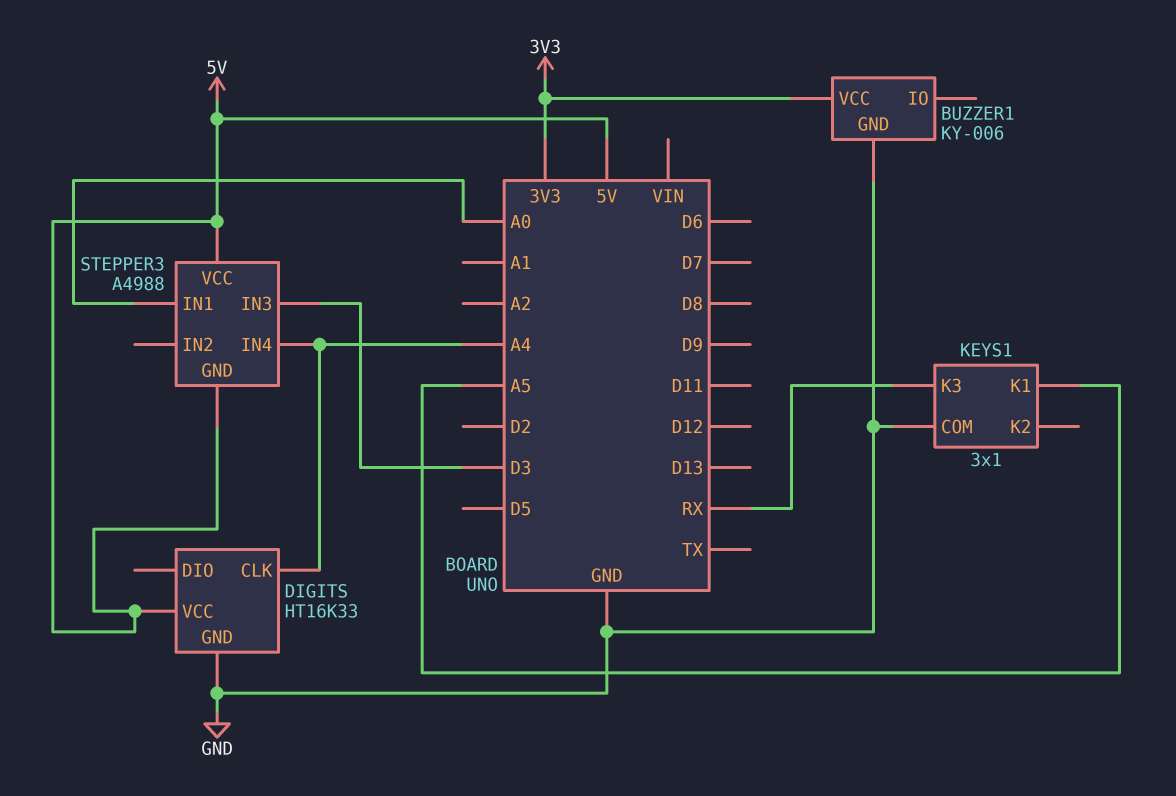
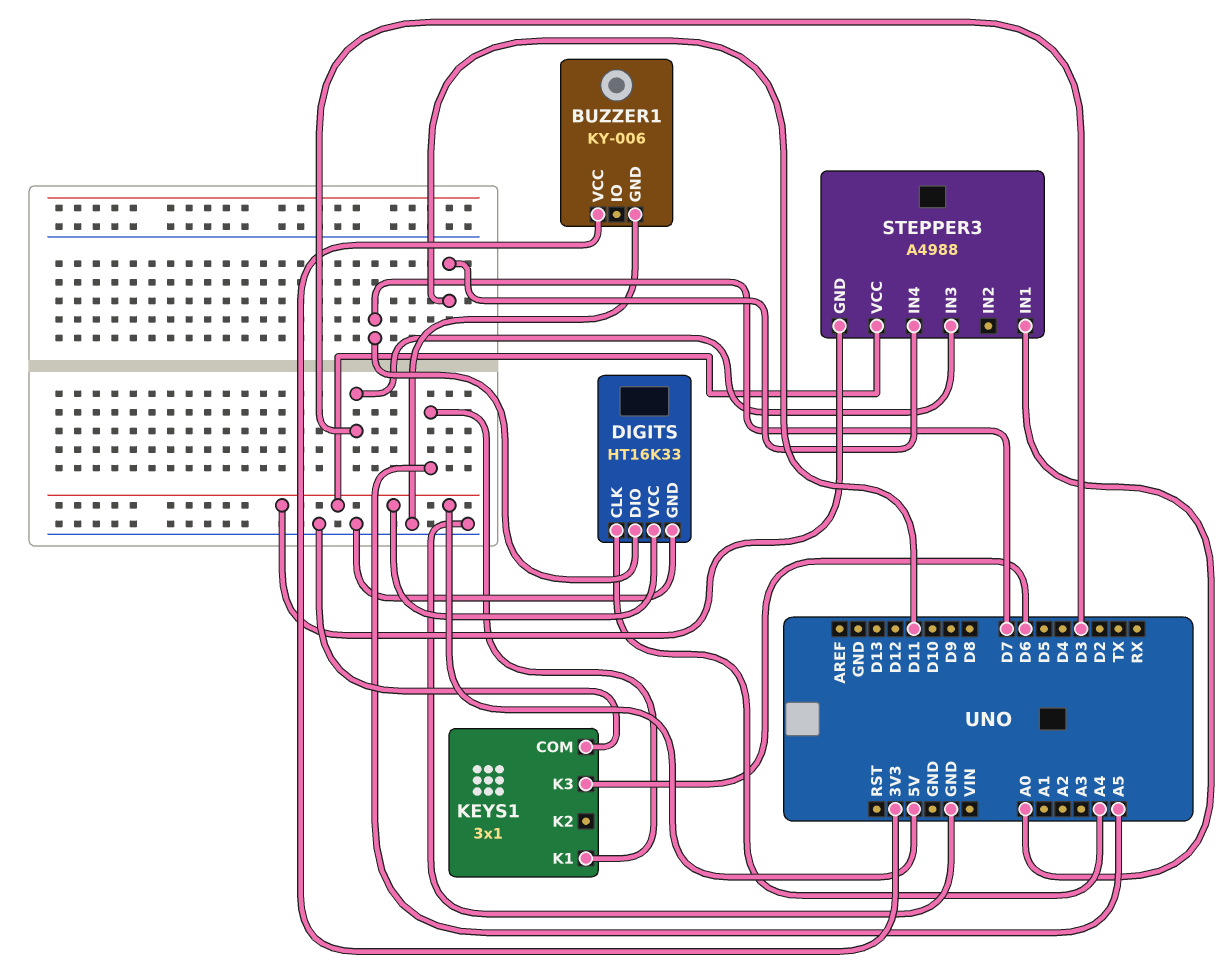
DIGITS pin DIO: none -> D7
KEYS1 pin K3: RX -> D6
STEPPER3 pin IN4: A4 -> D11

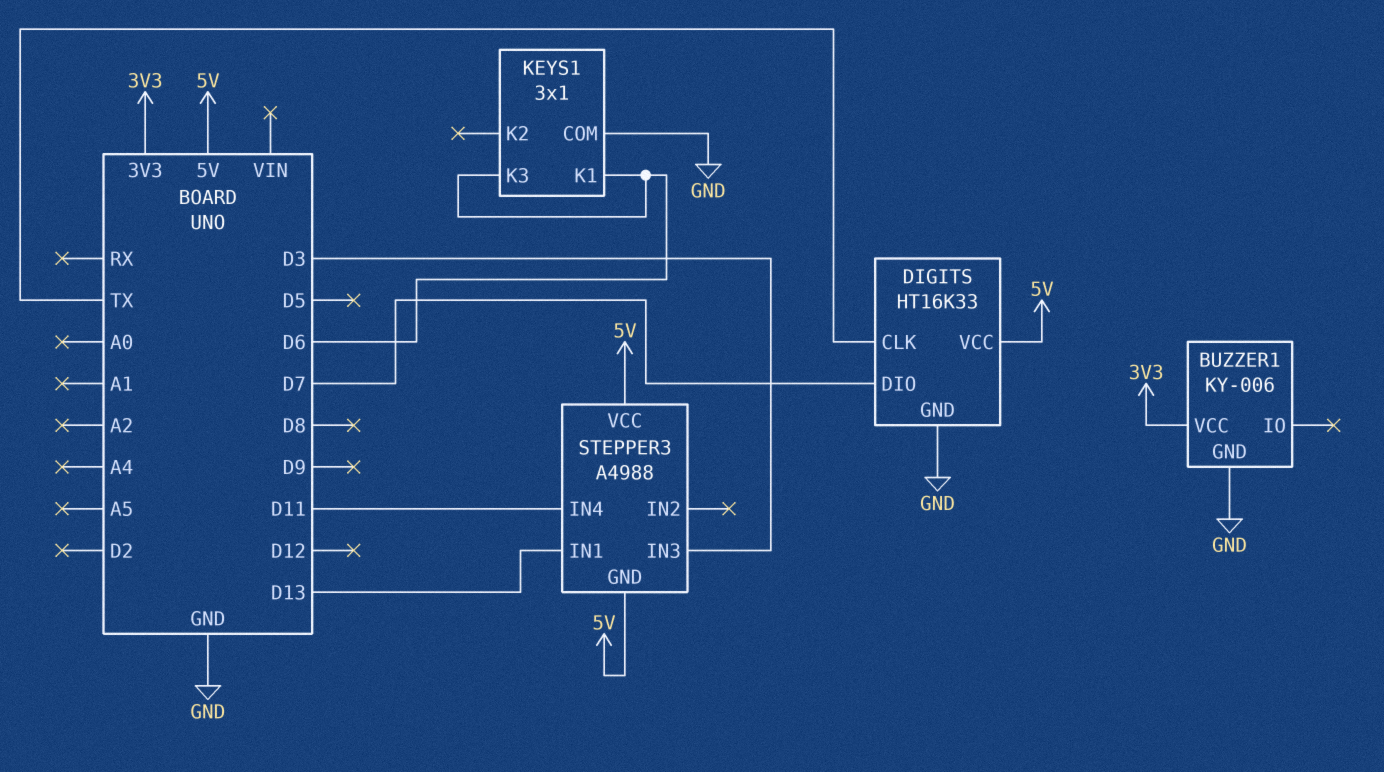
DIGITS pin CLK: A4 -> TX
KEYS1 pin K1: A5 -> D6
STEPPER3 pin IN1: A0 -> D13

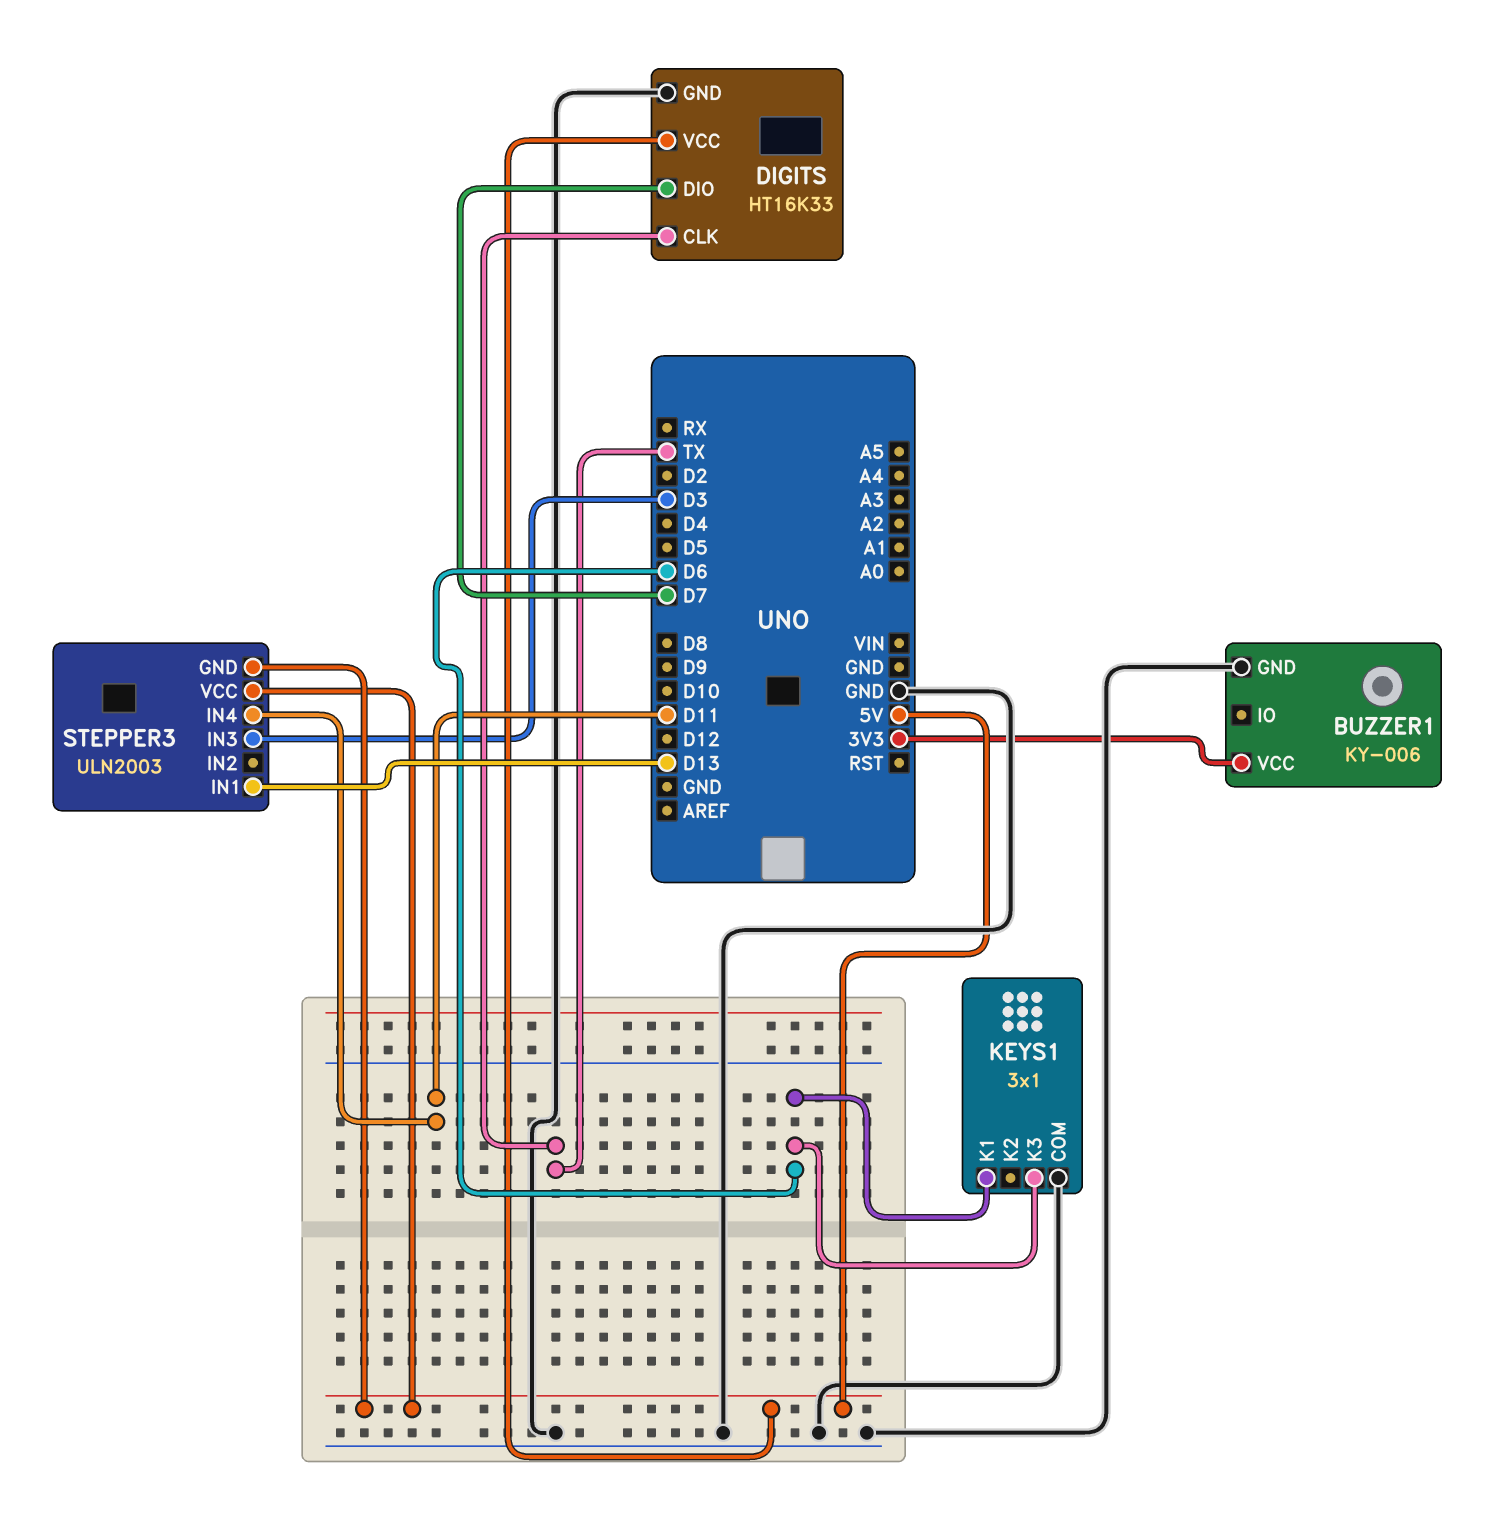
STEPPER3: A4988 -> ULN2003

